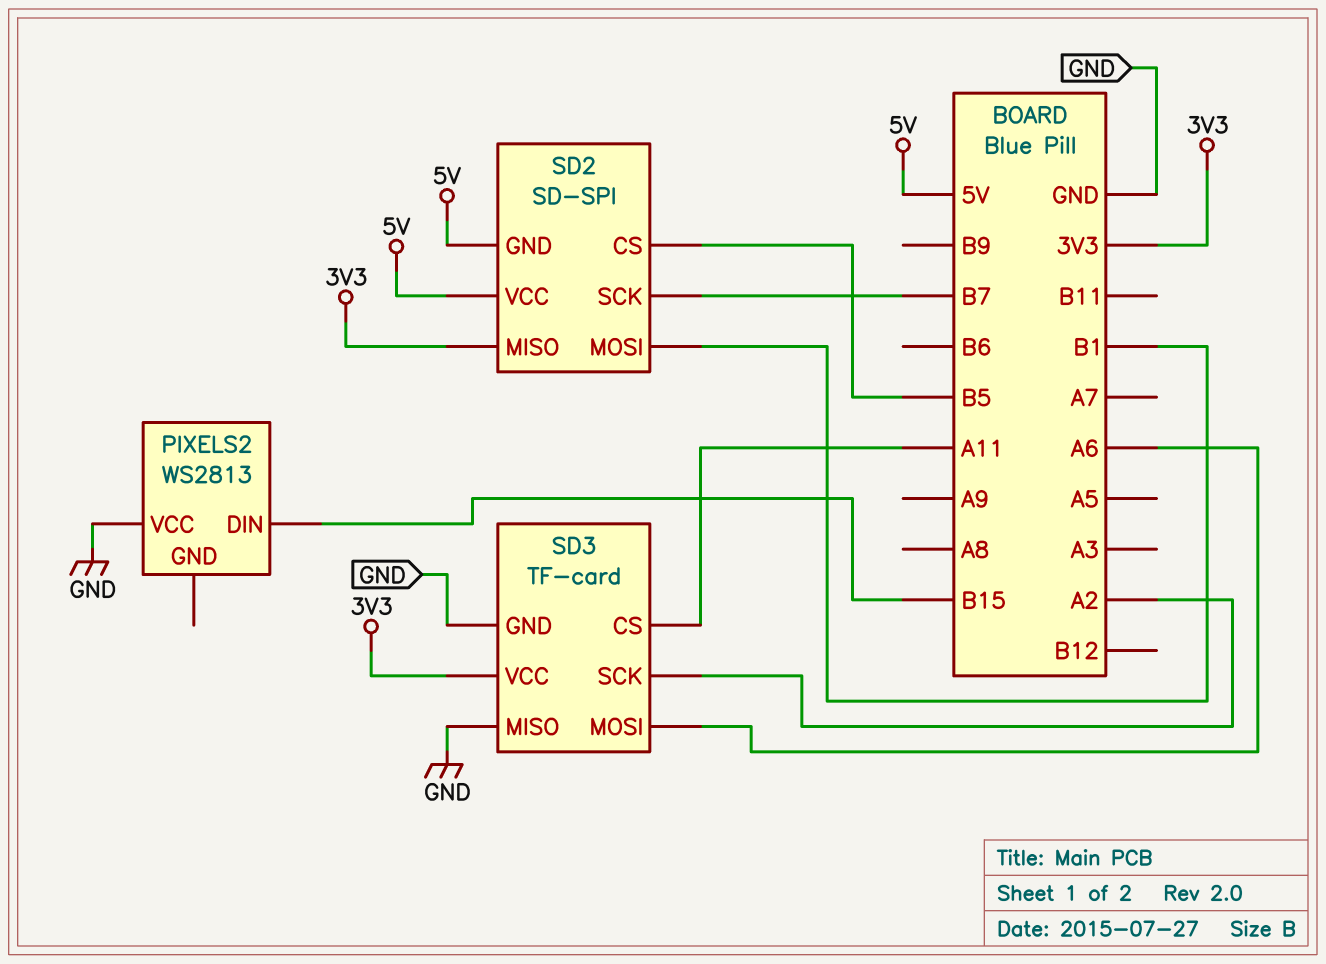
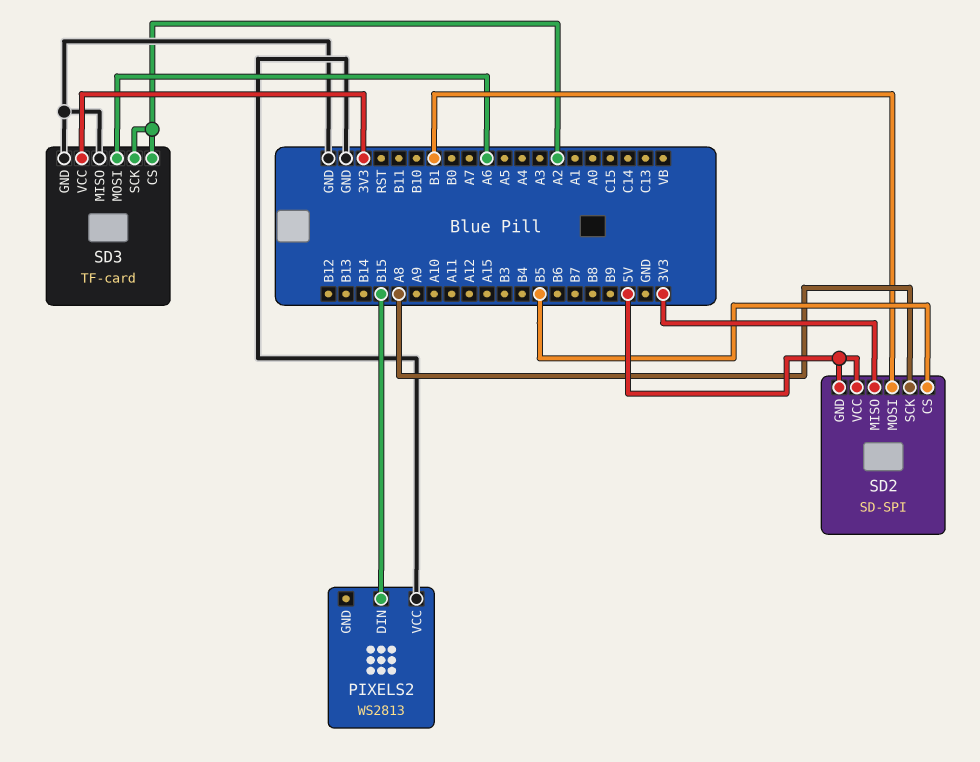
SD2 pin SCK: B7 -> A8
SD3 pin CS: A11 -> A2

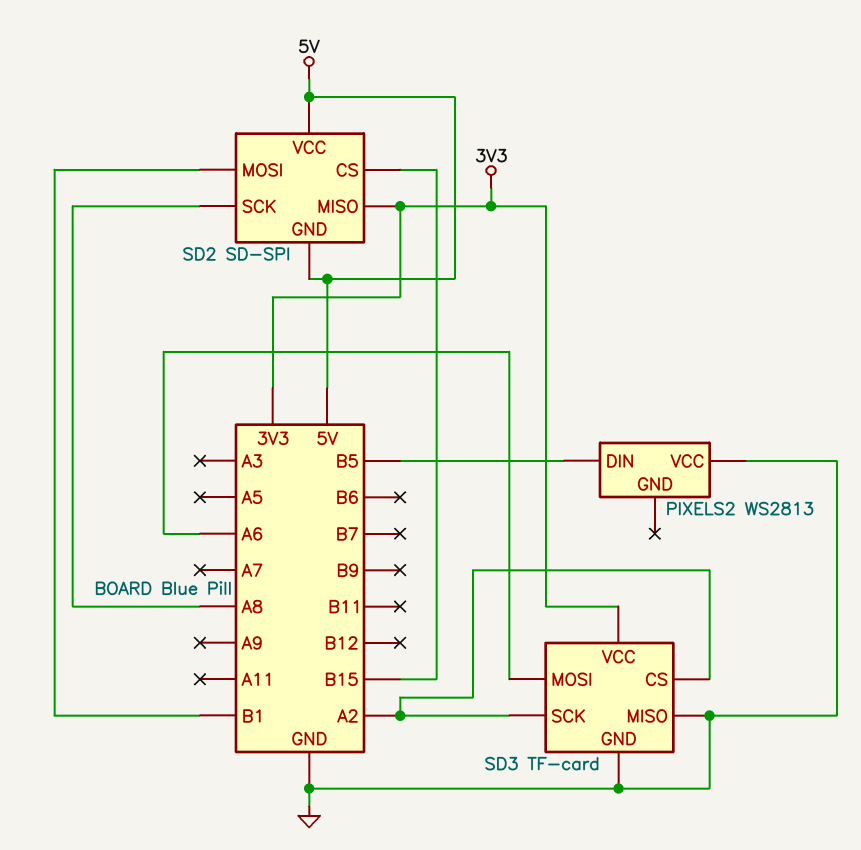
PIXELS2 pin DIN: B15 -> B5
SD2 pin CS: B5 -> B15

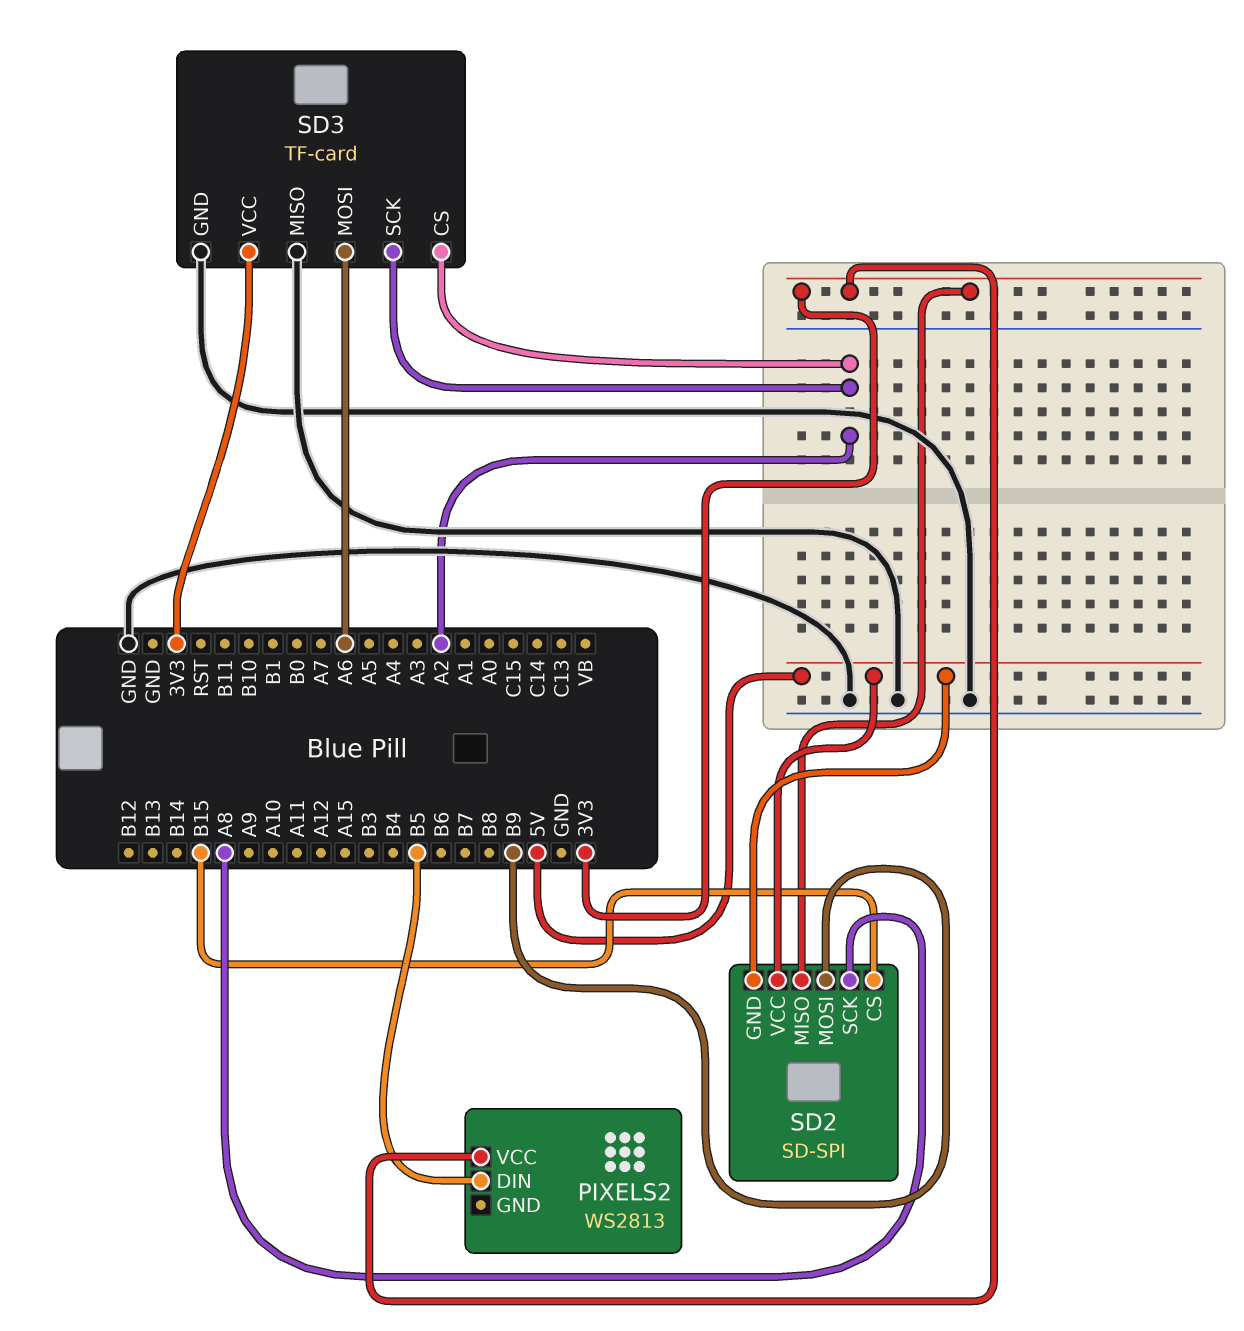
PIXELS2 pin VCC: GND -> 3V3
SD2 pin MOSI: B1 -> B9

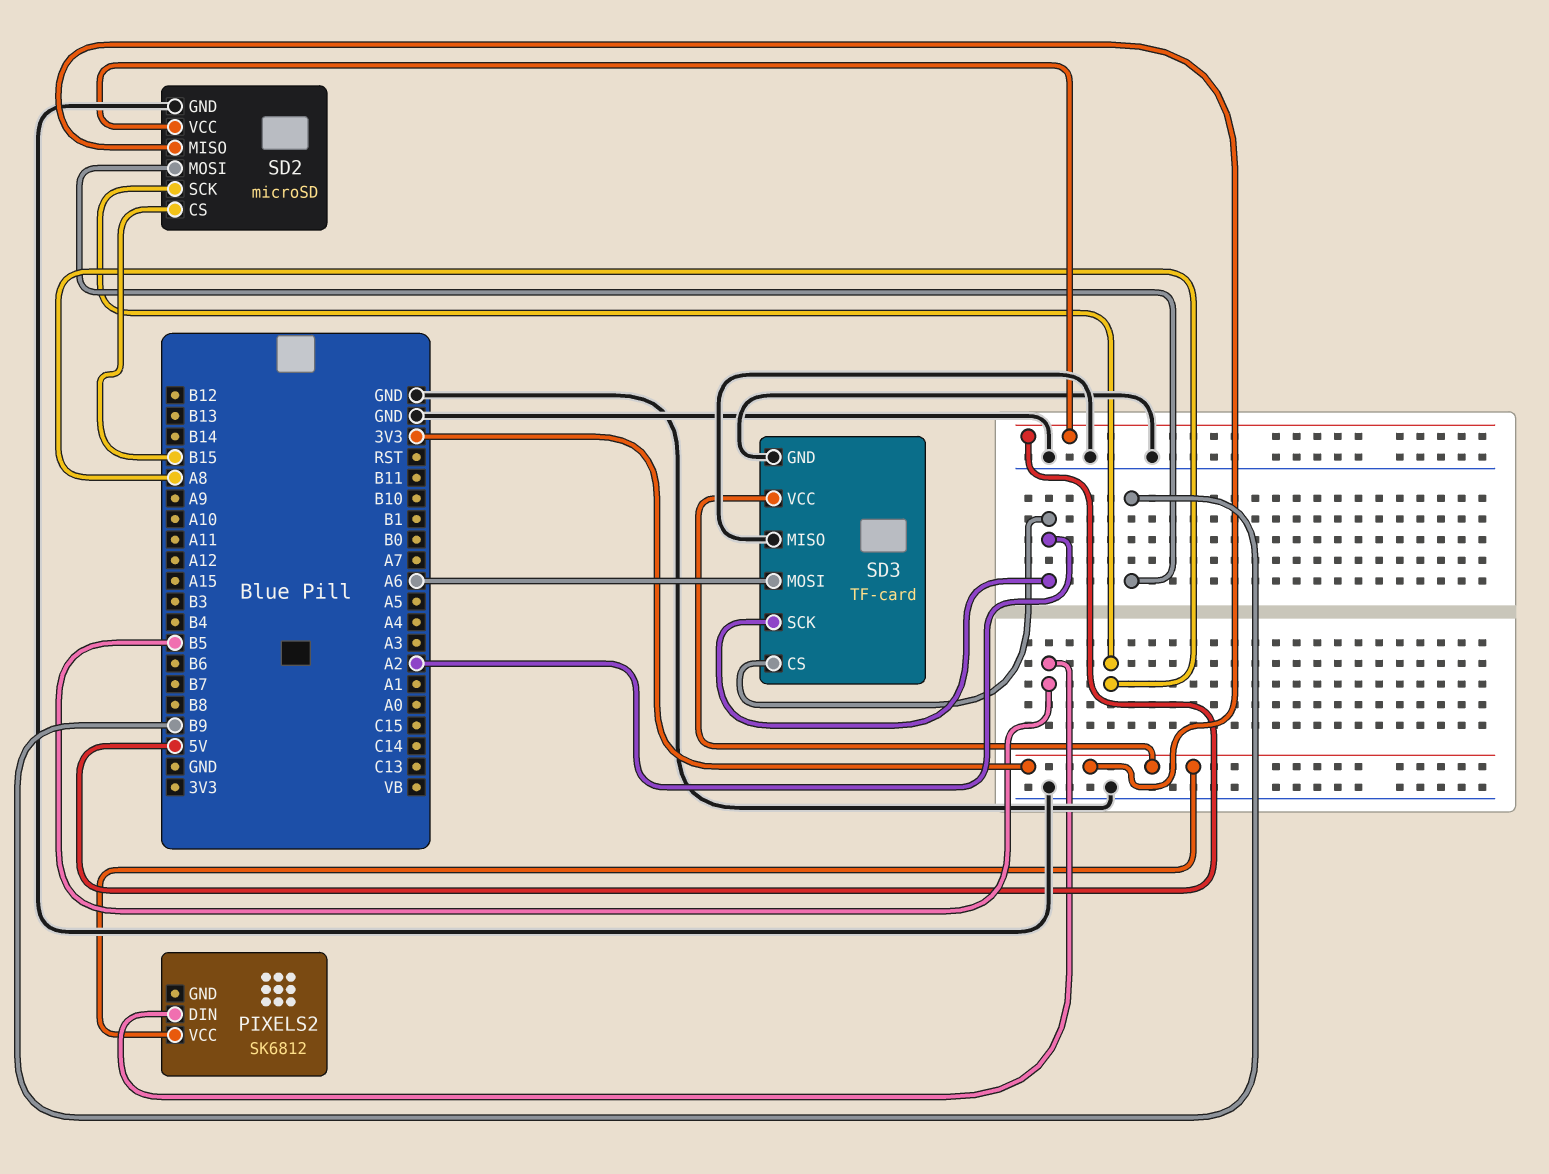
PIXELS2: WS2813 -> SK6812
SD2: SD-SPI -> microSD
SD2 pin GND: 5V -> GND

